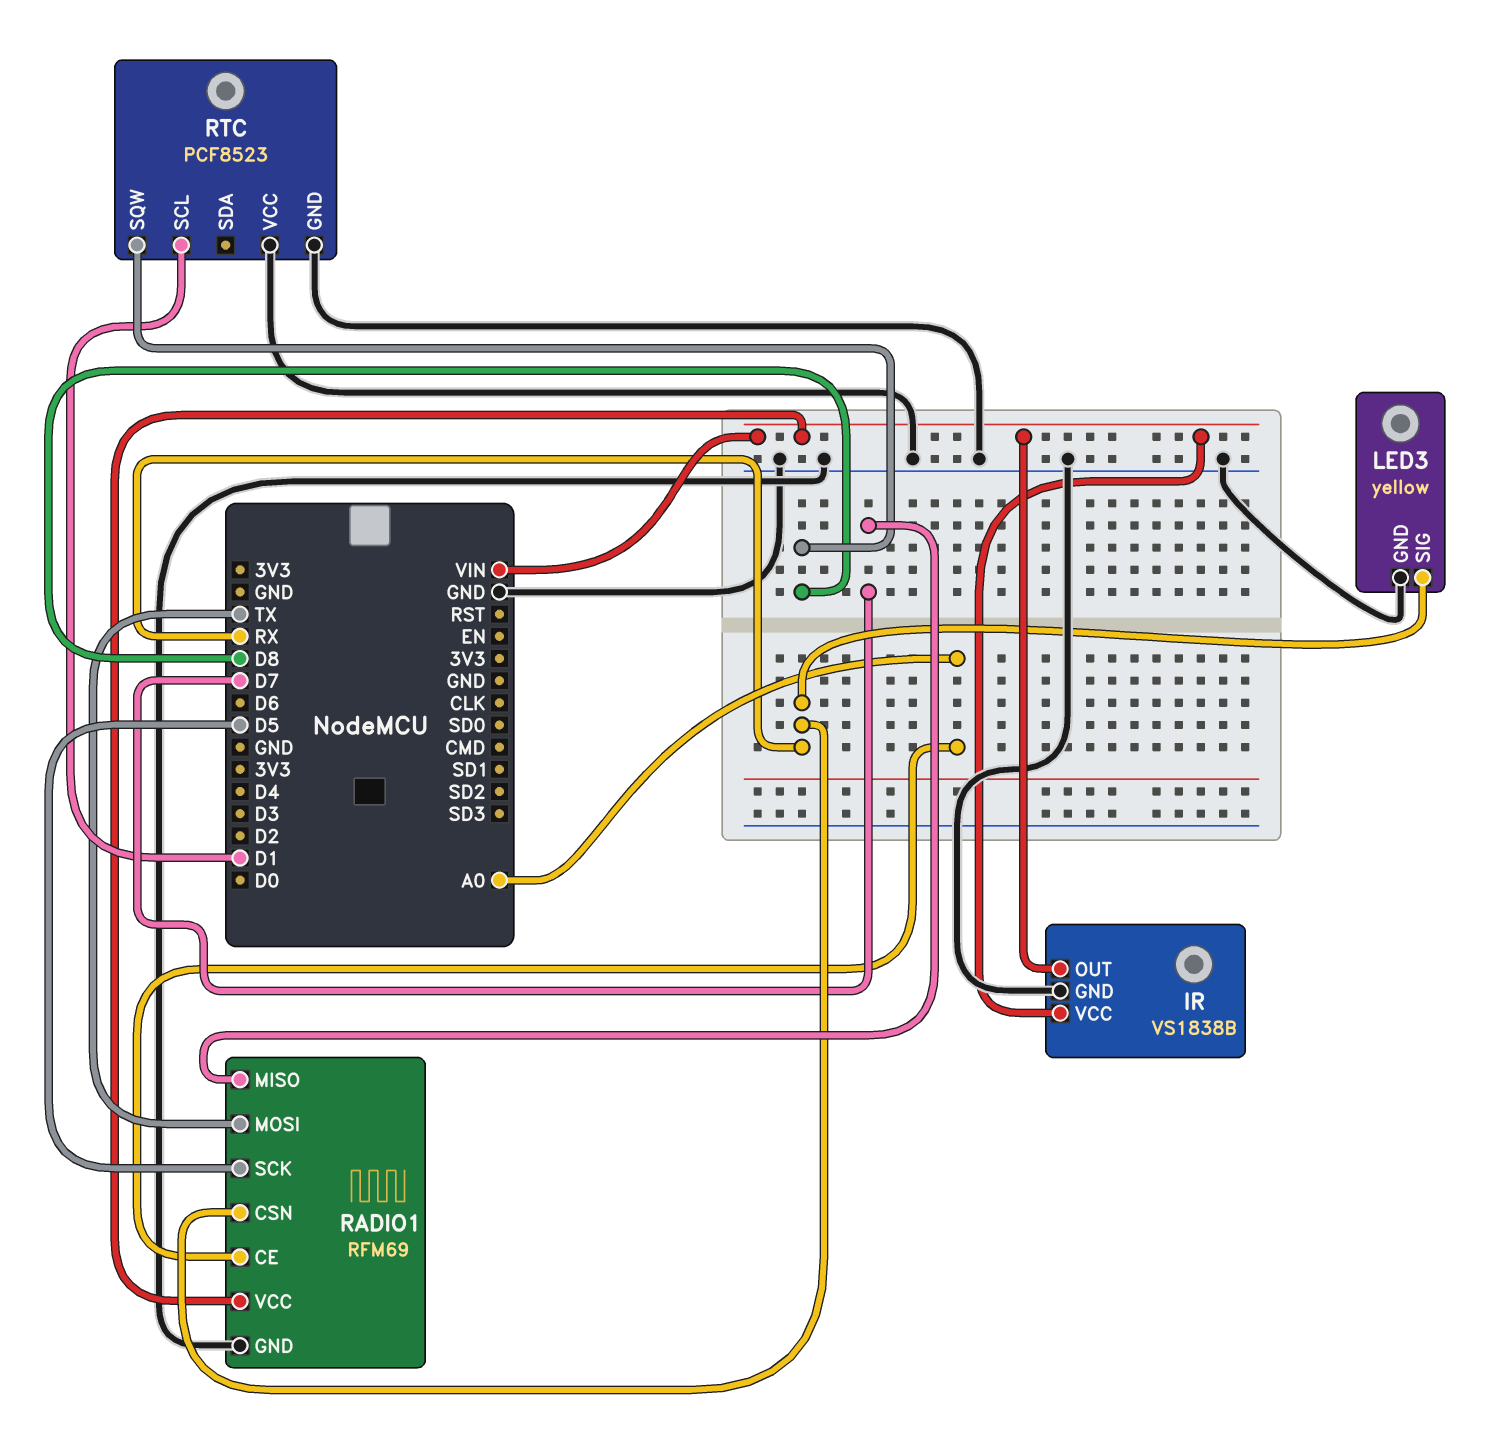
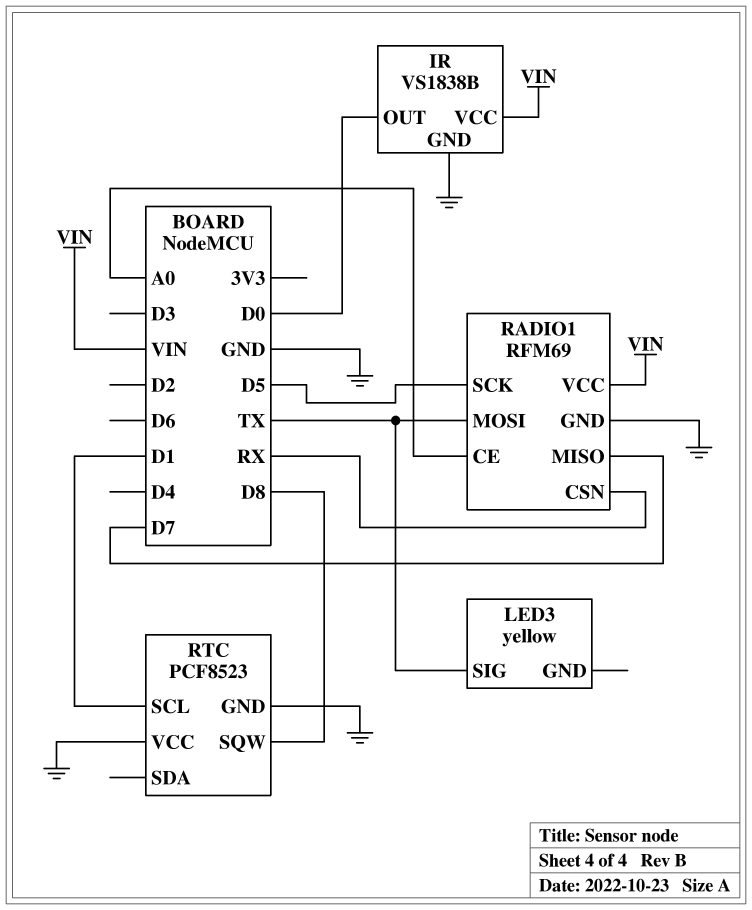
IR pin OUT: VIN -> D0
LED3 pin GND: GND -> none
LED3 pin SIG: RX -> TX

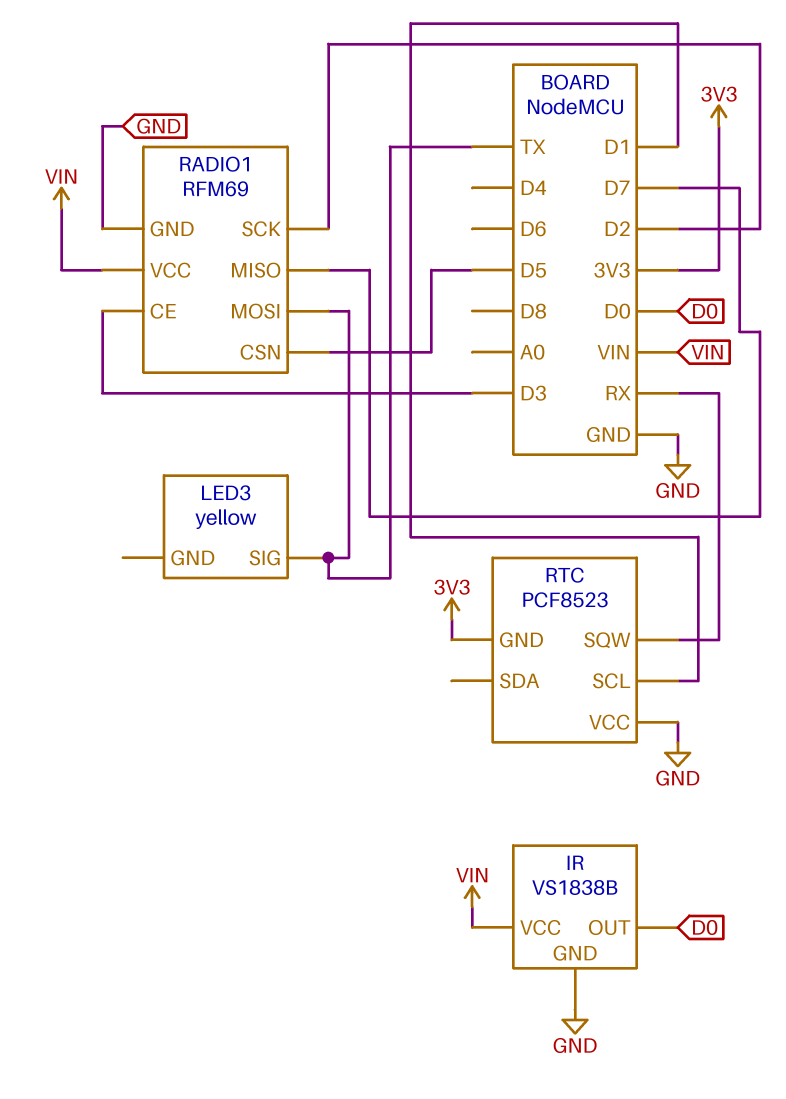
RADIO1 pin CE: A0 -> D3
RADIO1 pin CSN: RX -> D5
RADIO1 pin SCK: D5 -> D2
RTC pin GND: GND -> 3V3
RTC pin SQW: D8 -> RX

